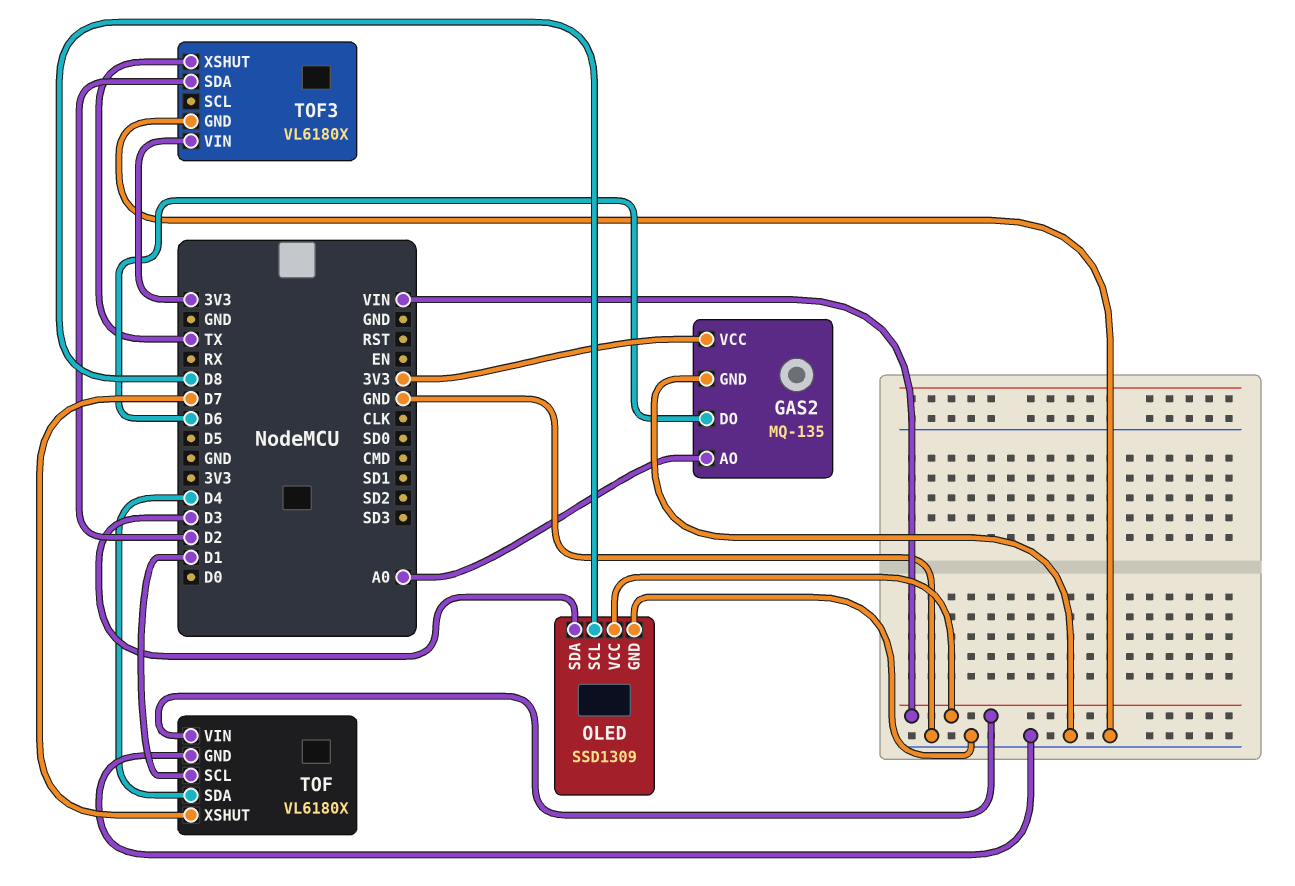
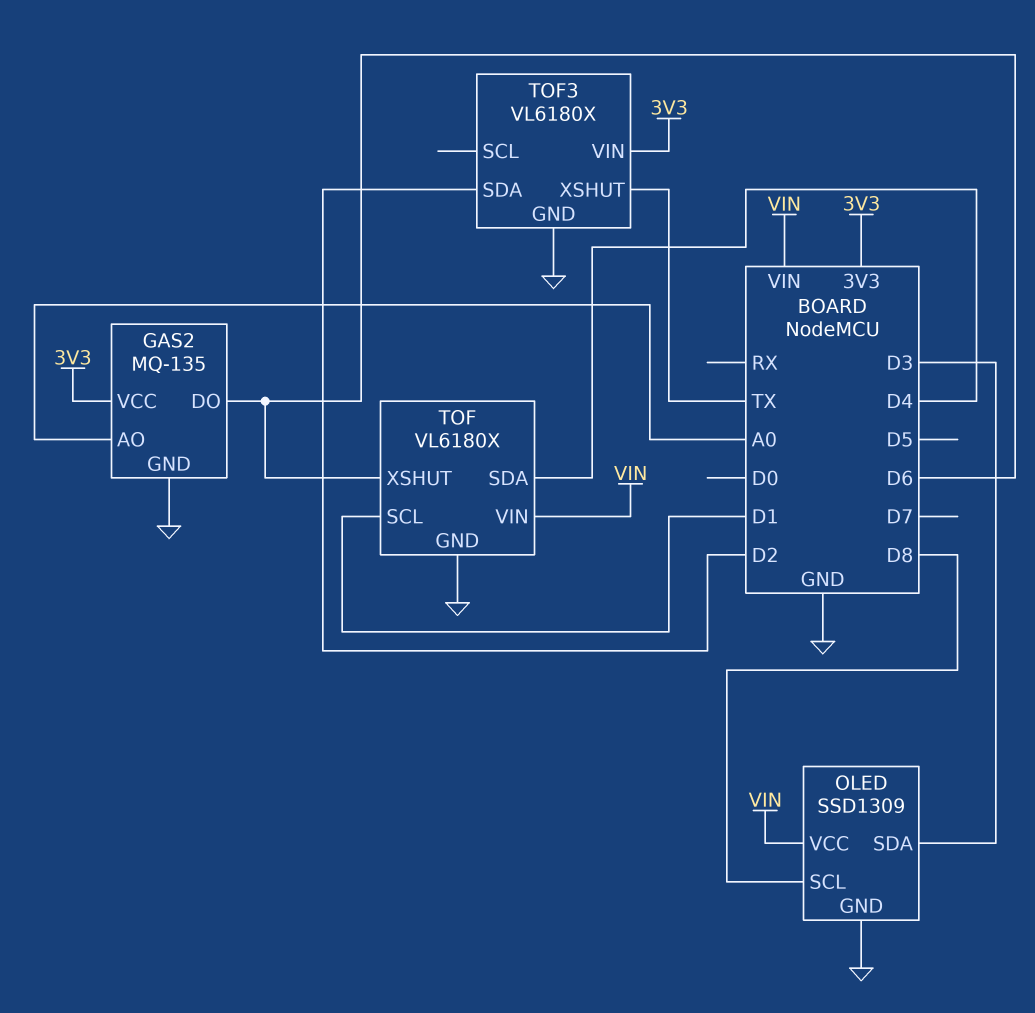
TOF pin XSHUT: D7 -> D6

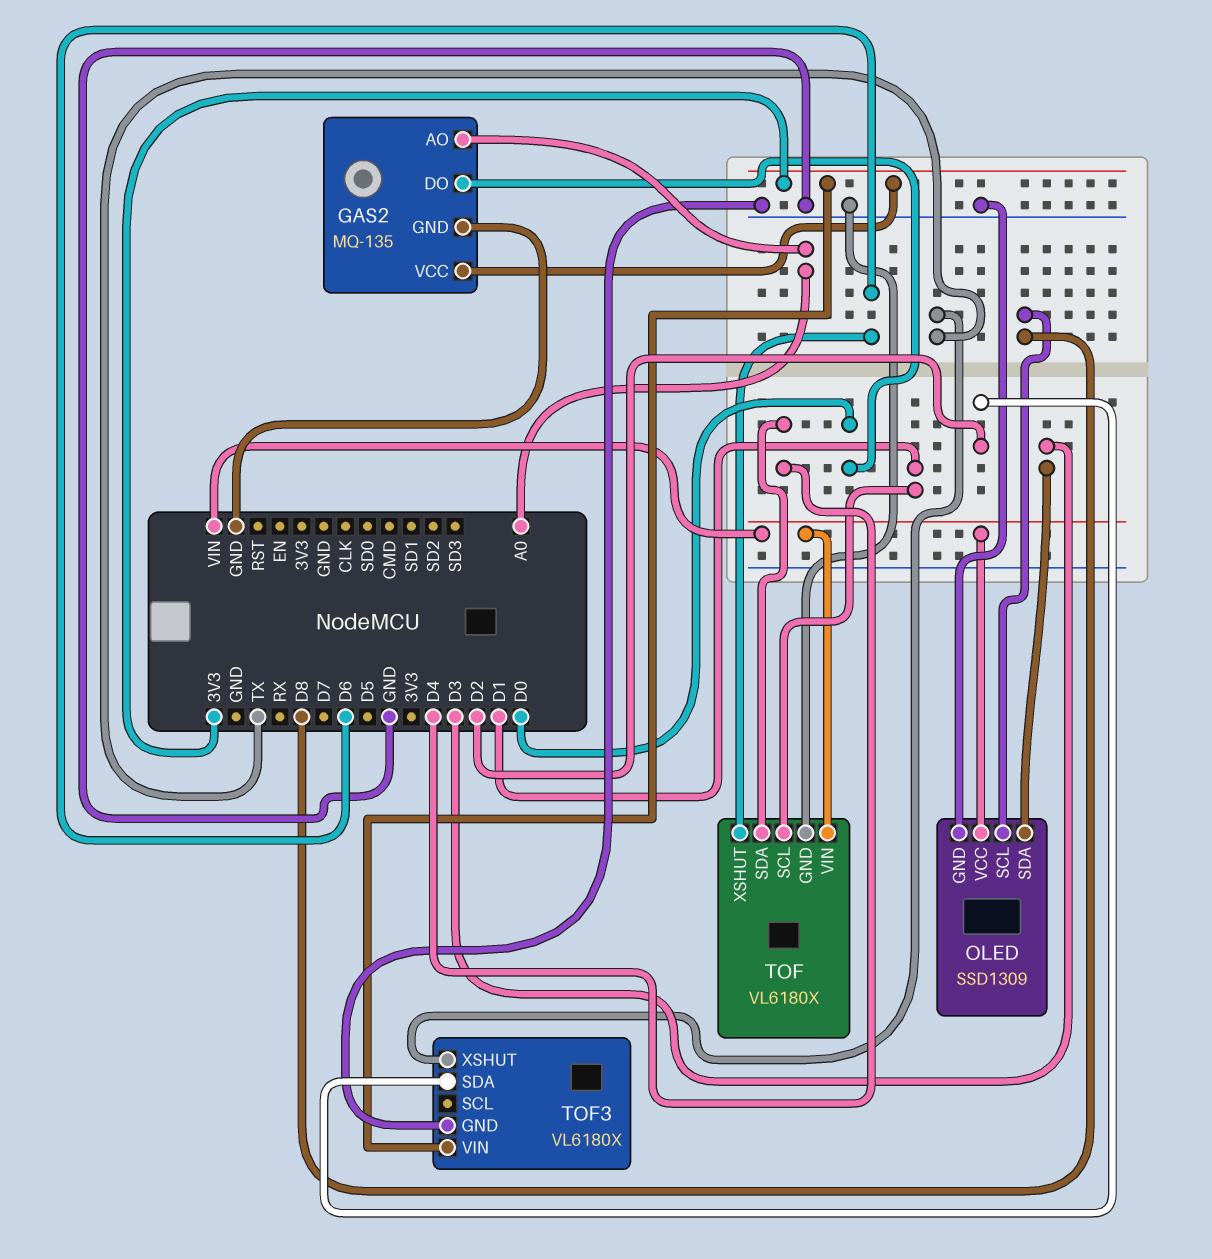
GAS2 pin DO: D6 -> D0

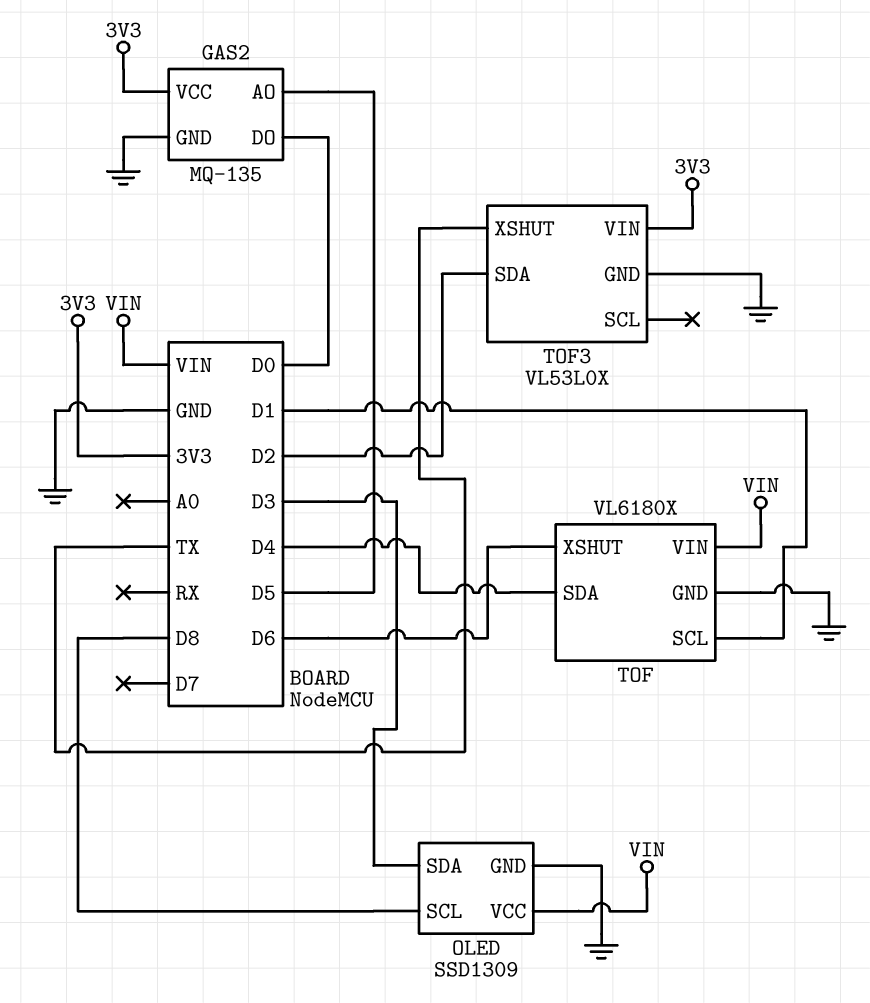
GAS2 pin AO: A0 -> D5
TOF3: VL6180X -> VL53L0X

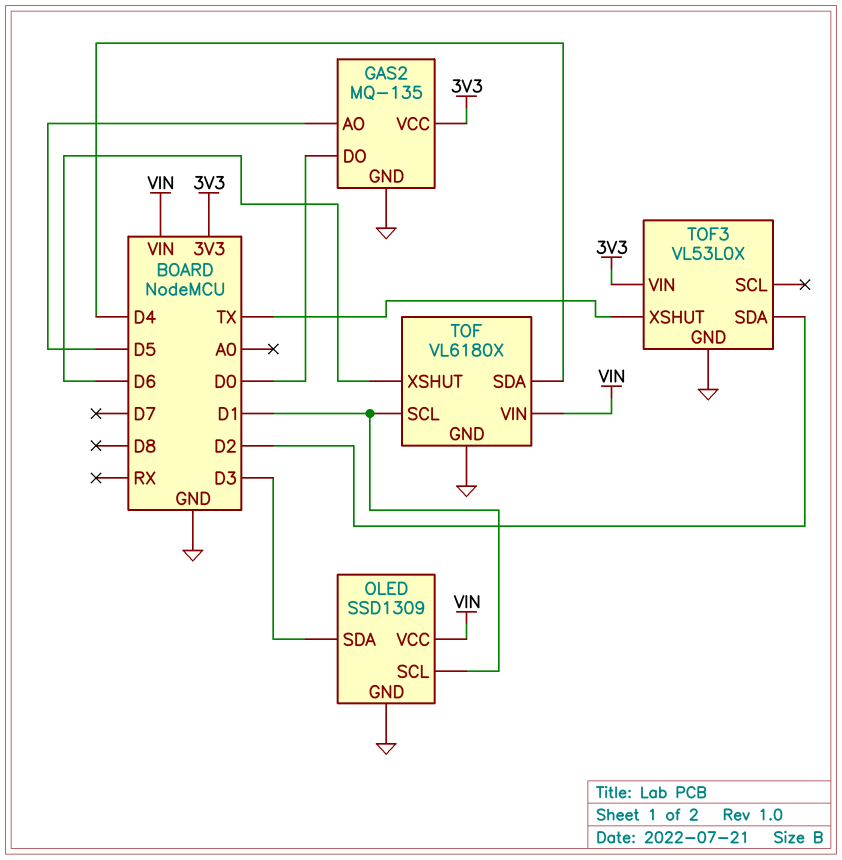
OLED pin SCL: D8 -> D1

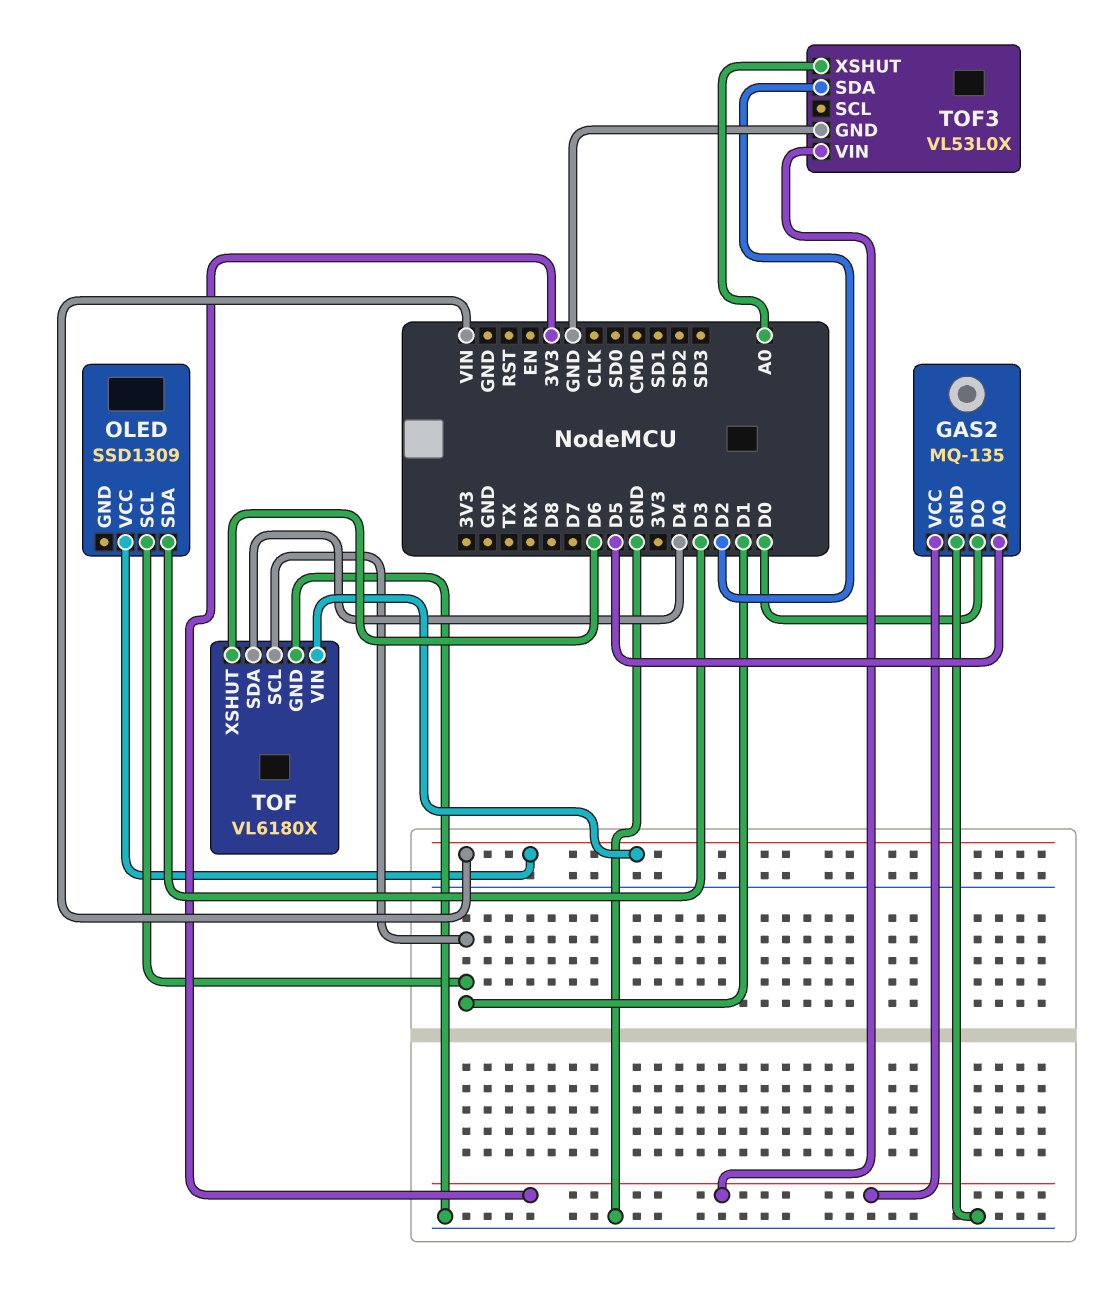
OLED pin GND: GND -> none
TOF3 pin XSHUT: TX -> A0

